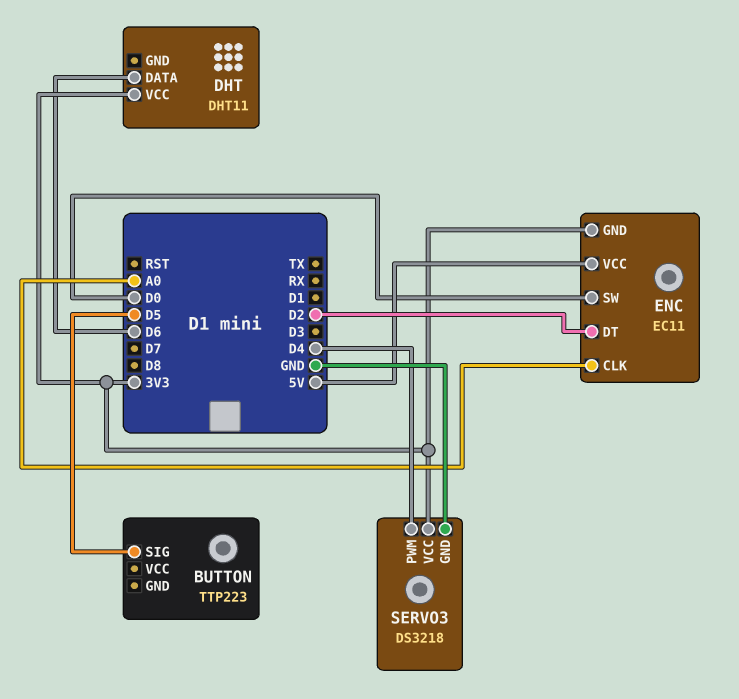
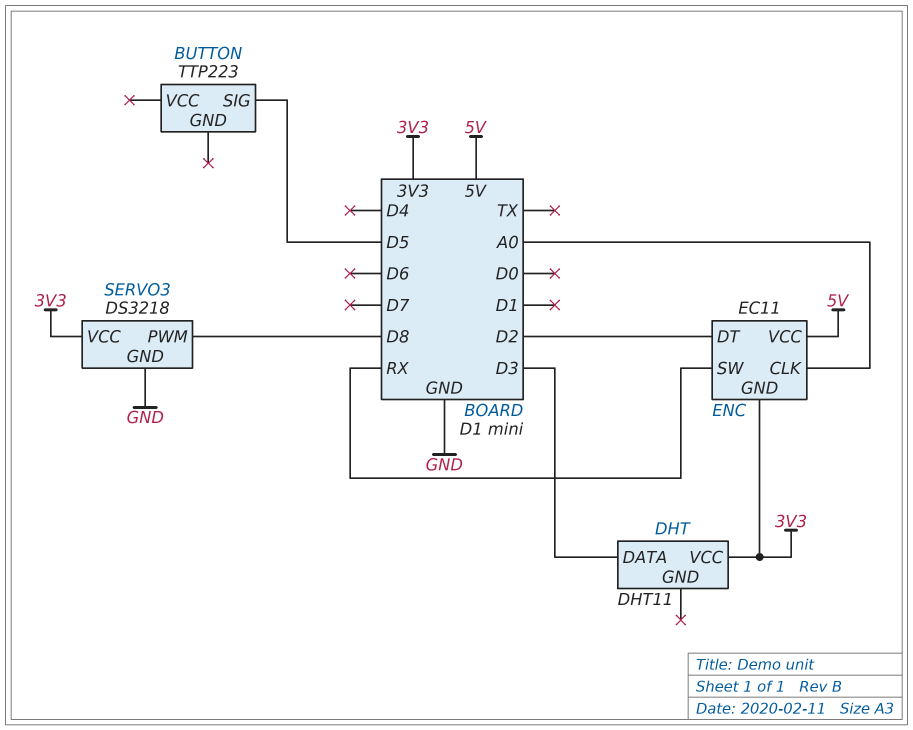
DHT pin DATA: D6 -> D3
ENC pin SW: D0 -> RX
SERVO3 pin PWM: D4 -> D8

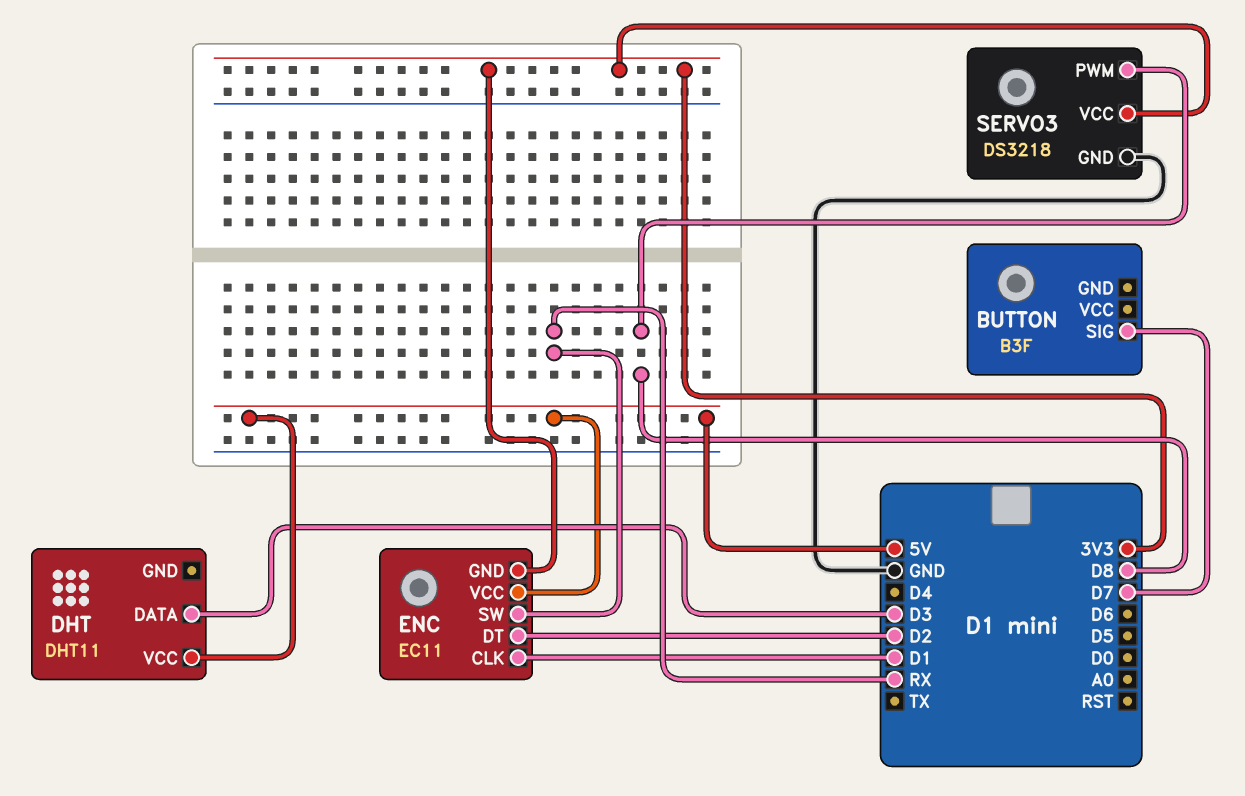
BUTTON: TTP223 -> B3F
BUTTON pin SIG: D5 -> D7
DHT pin VCC: 3V3 -> 5V
ENC pin CLK: A0 -> D1

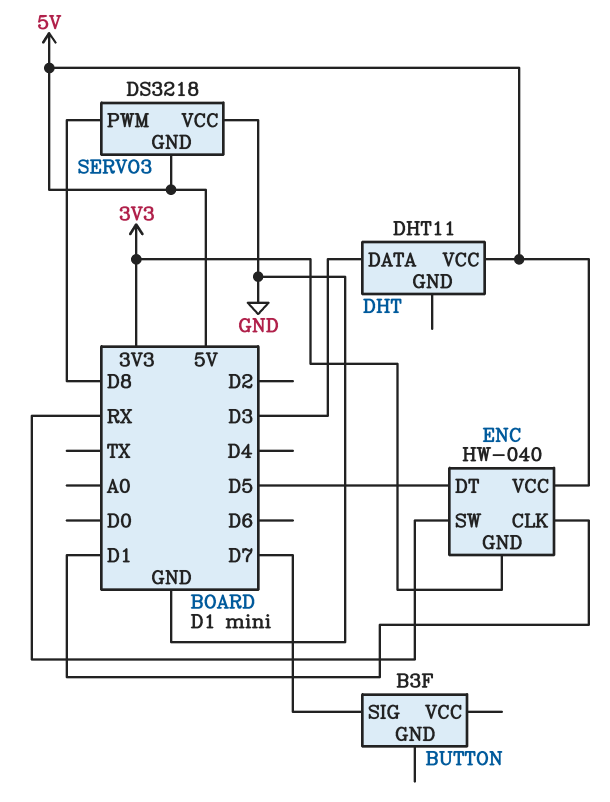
ENC: EC11 -> HW-040
ENC pin DT: D2 -> D5
SERVO3 pin GND: GND -> 5V
SERVO3 pin VCC: 3V3 -> GND

